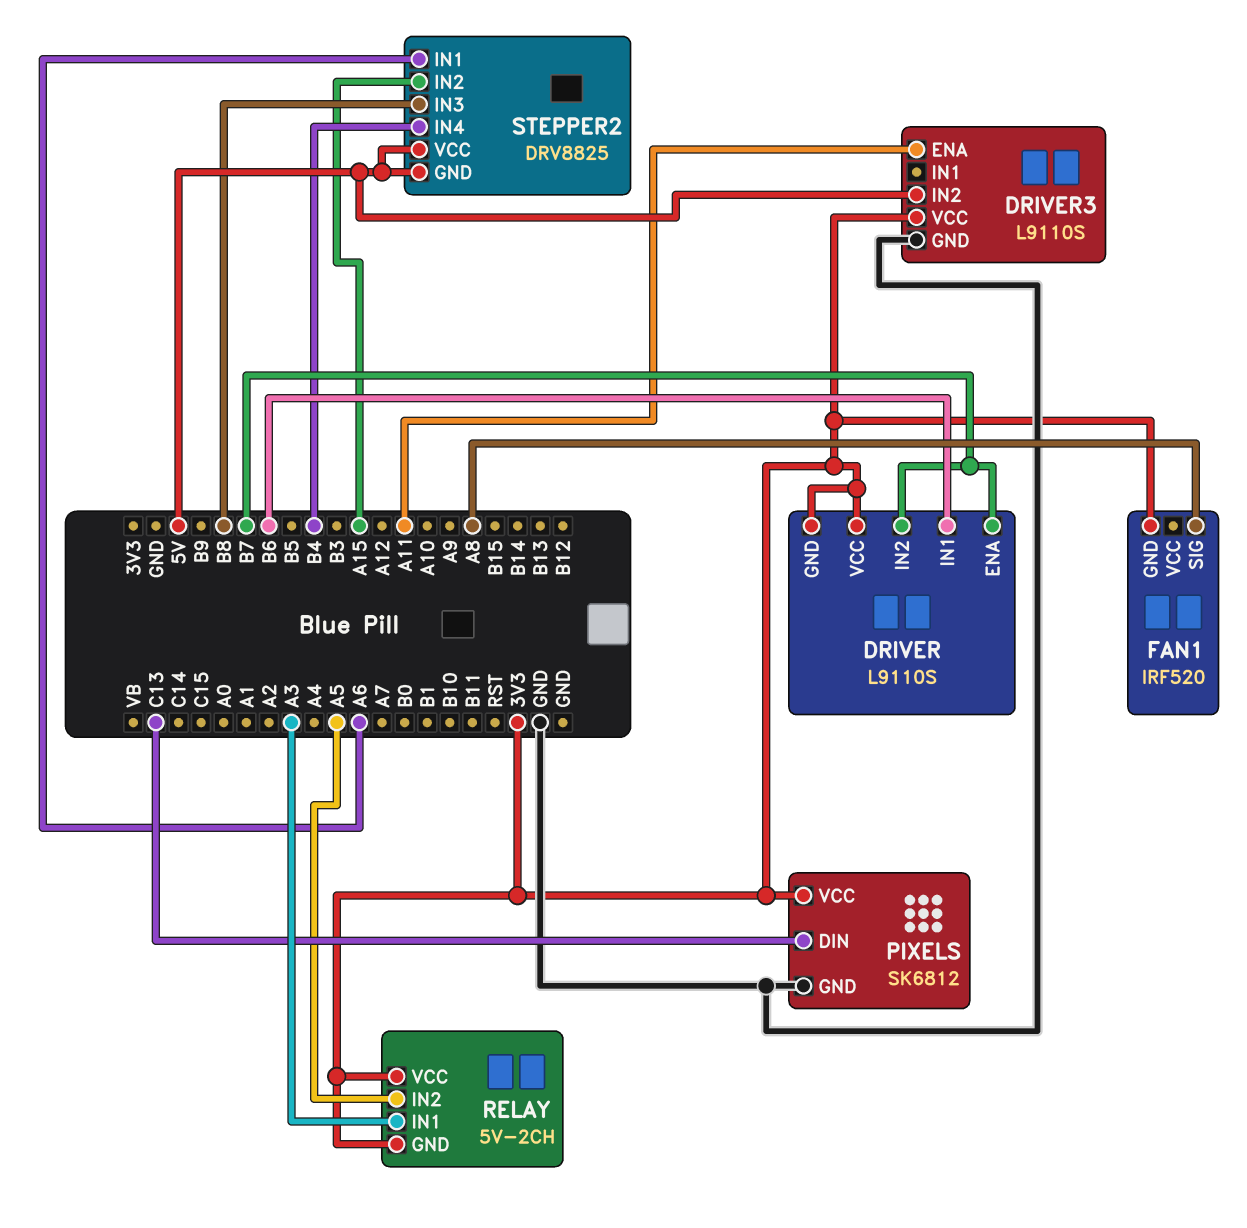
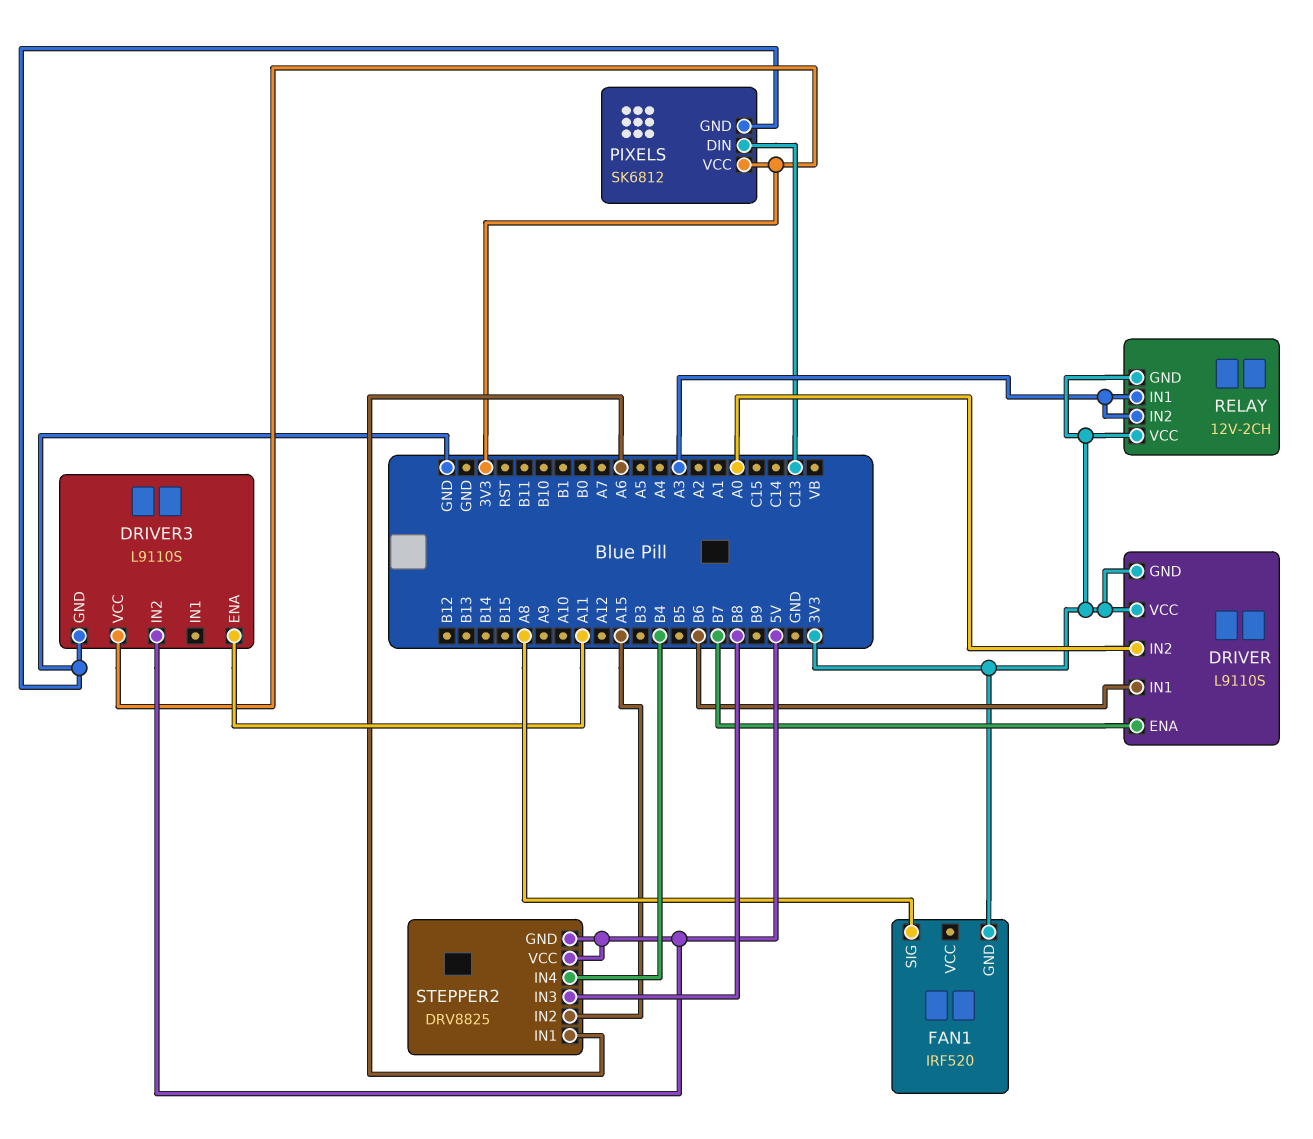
DRIVER pin IN2: B7 -> A0
RELAY: 5V-2CH -> 12V-2CH
RELAY pin IN2: A5 -> A3

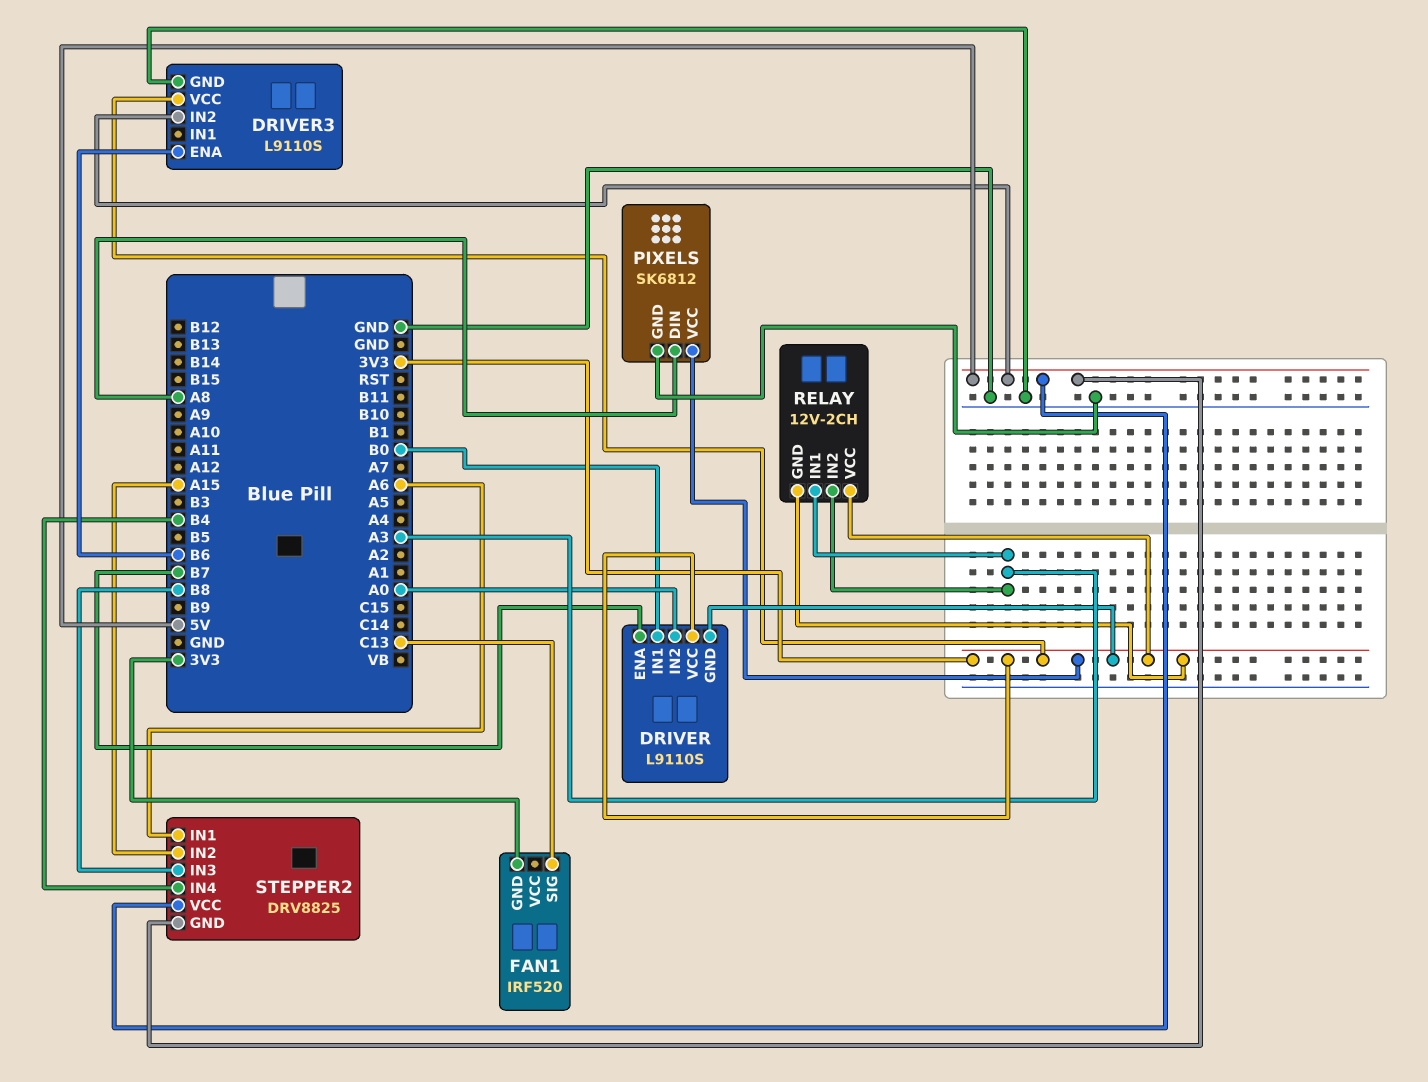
DRIVER pin IN1: B6 -> B0
DRIVER3 pin ENA: A11 -> B6
FAN1 pin SIG: A8 -> C13
PIXELS pin DIN: C13 -> A8

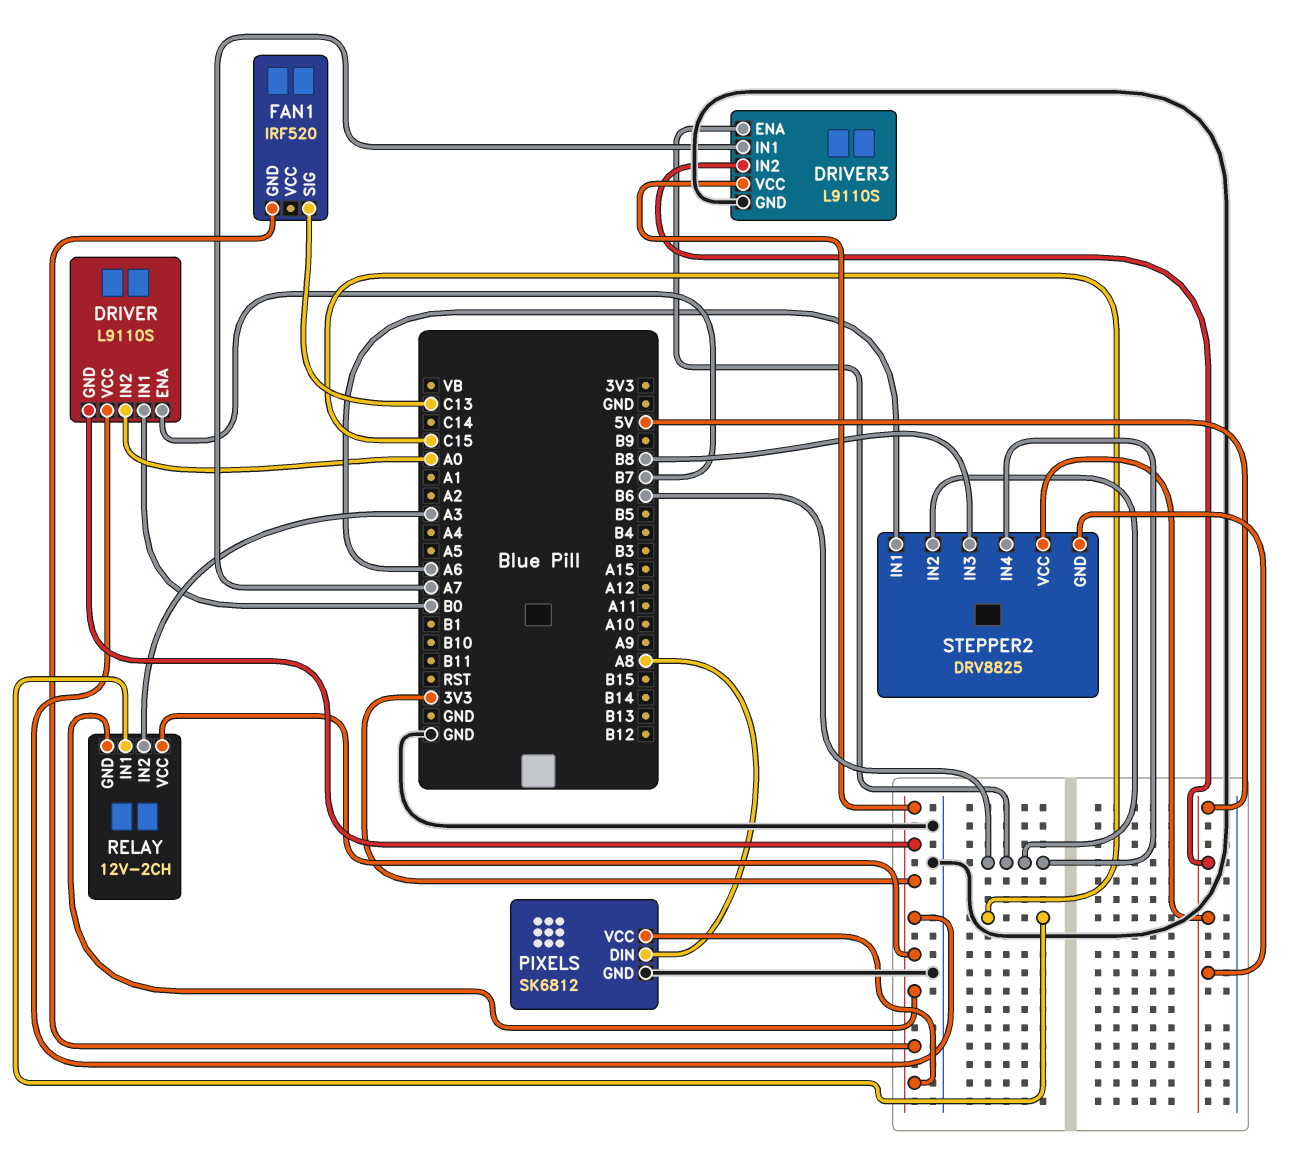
DRIVER3 pin IN1: none -> A7
RELAY pin IN1: A3 -> C15
STEPPER2 pin IN2: A15 -> B6
STEPPER2 pin IN4: B4 -> B6

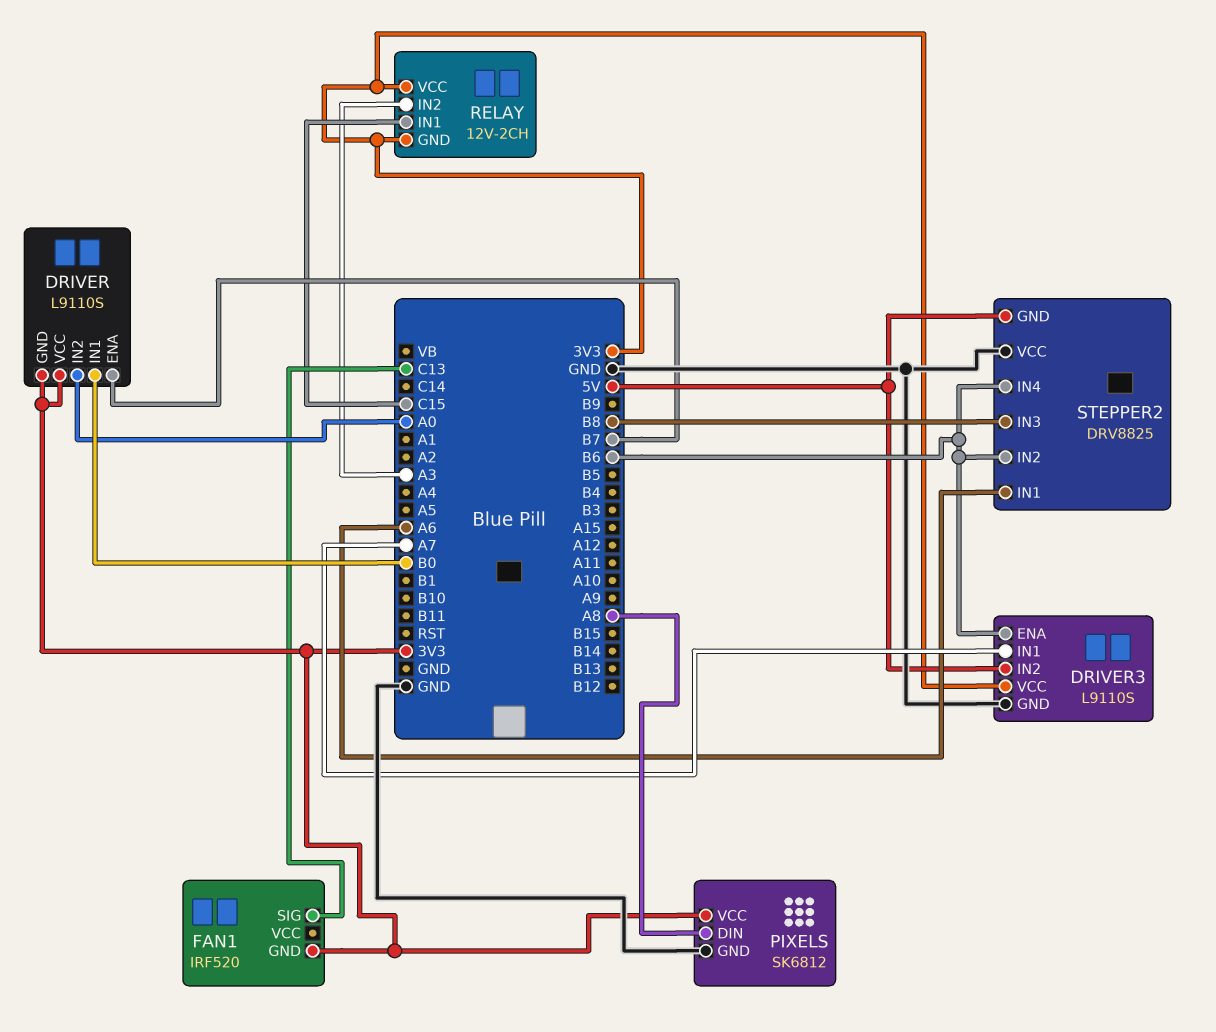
STEPPER2 pin VCC: 5V -> GND

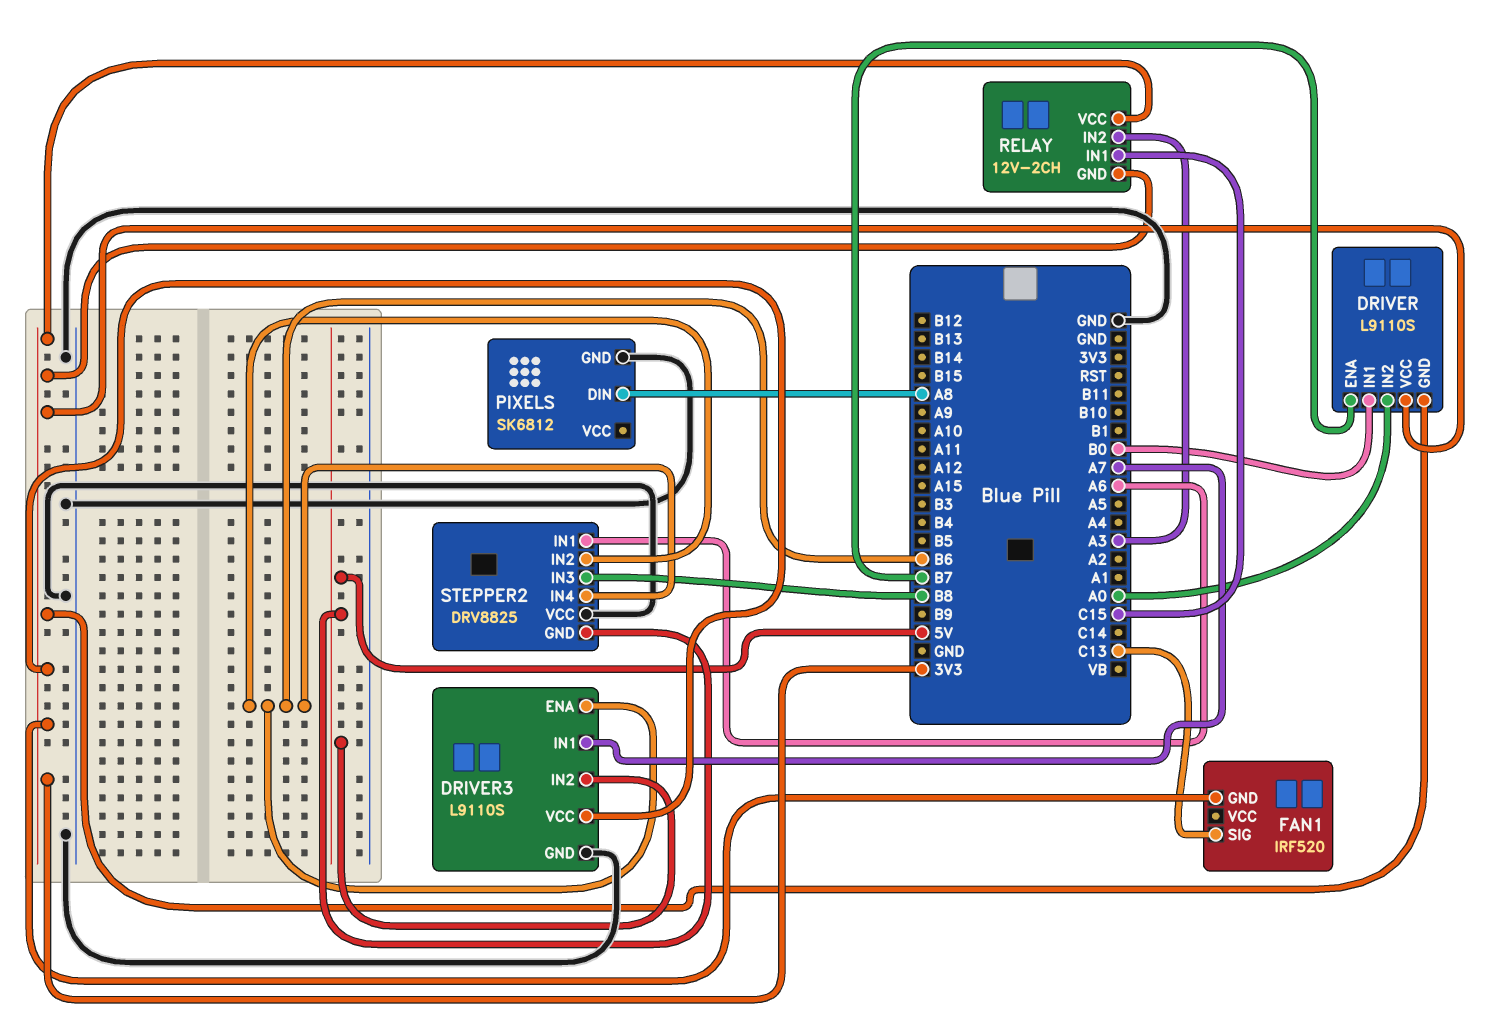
PIXELS pin VCC: 3V3 -> none

